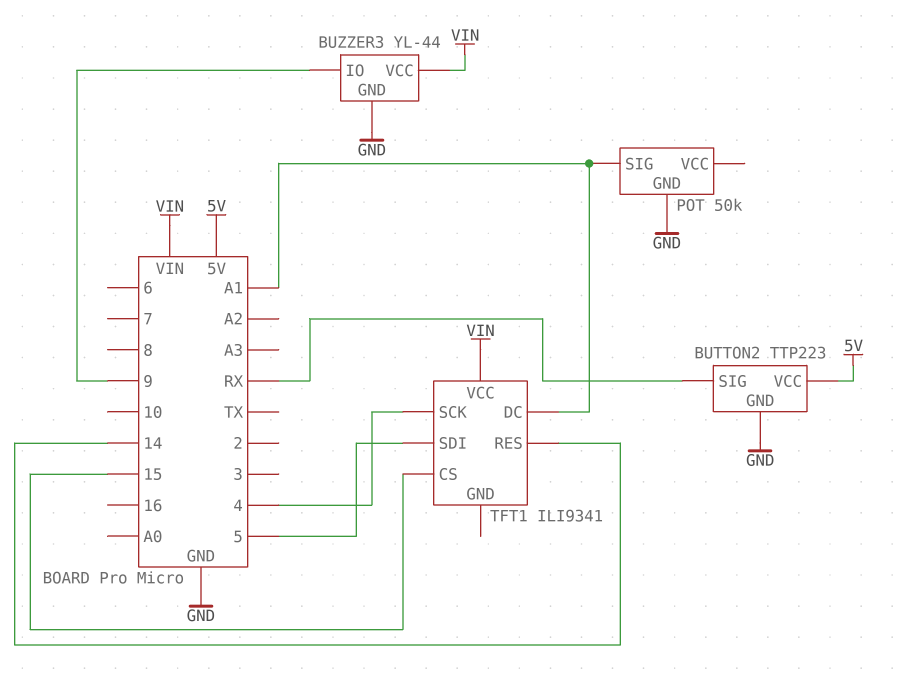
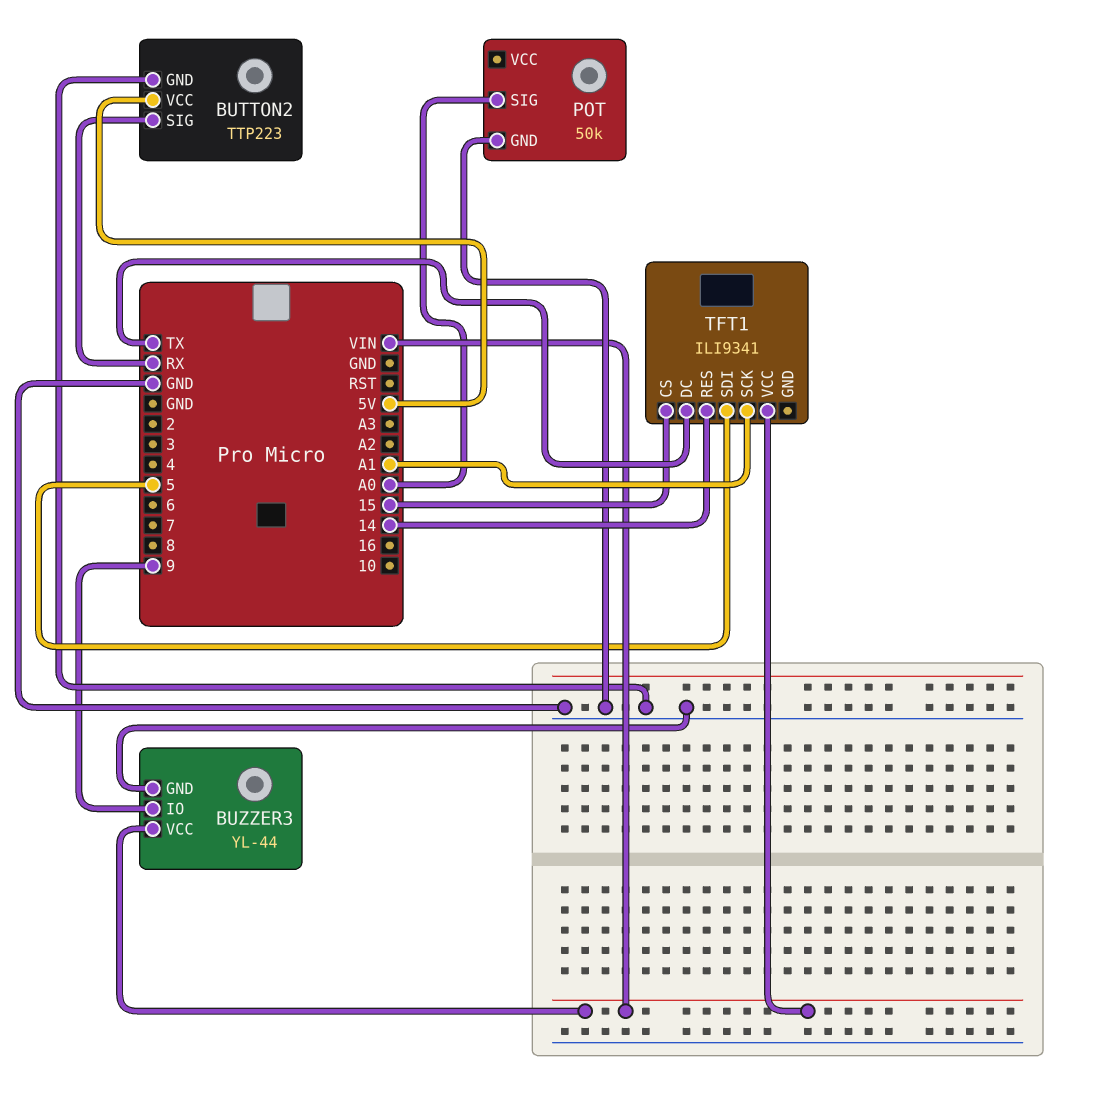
POT pin SIG: A1 -> A0
TFT1 pin DC: A1 -> TX
TFT1 pin SCK: 4 -> A1

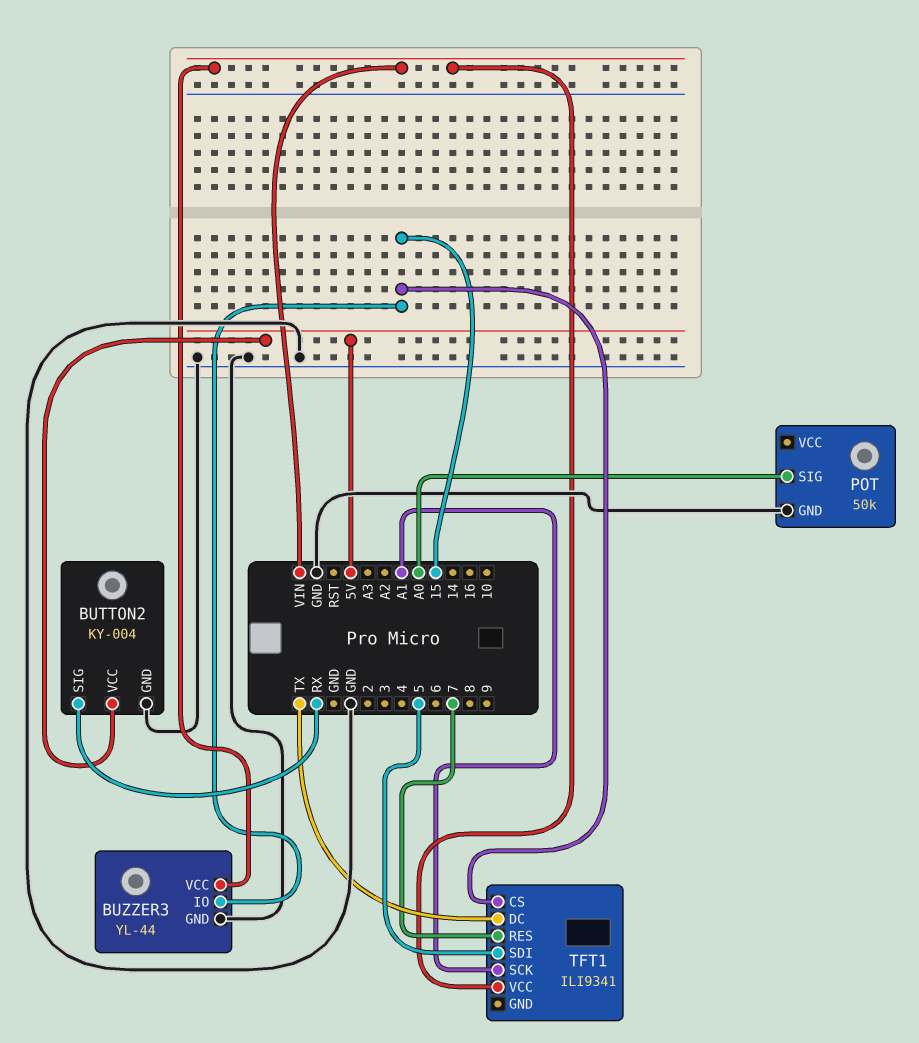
BUTTON2: TTP223 -> KY-004
BUZZER3 pin IO: 9 -> 15
TFT1 pin RES: 14 -> 7

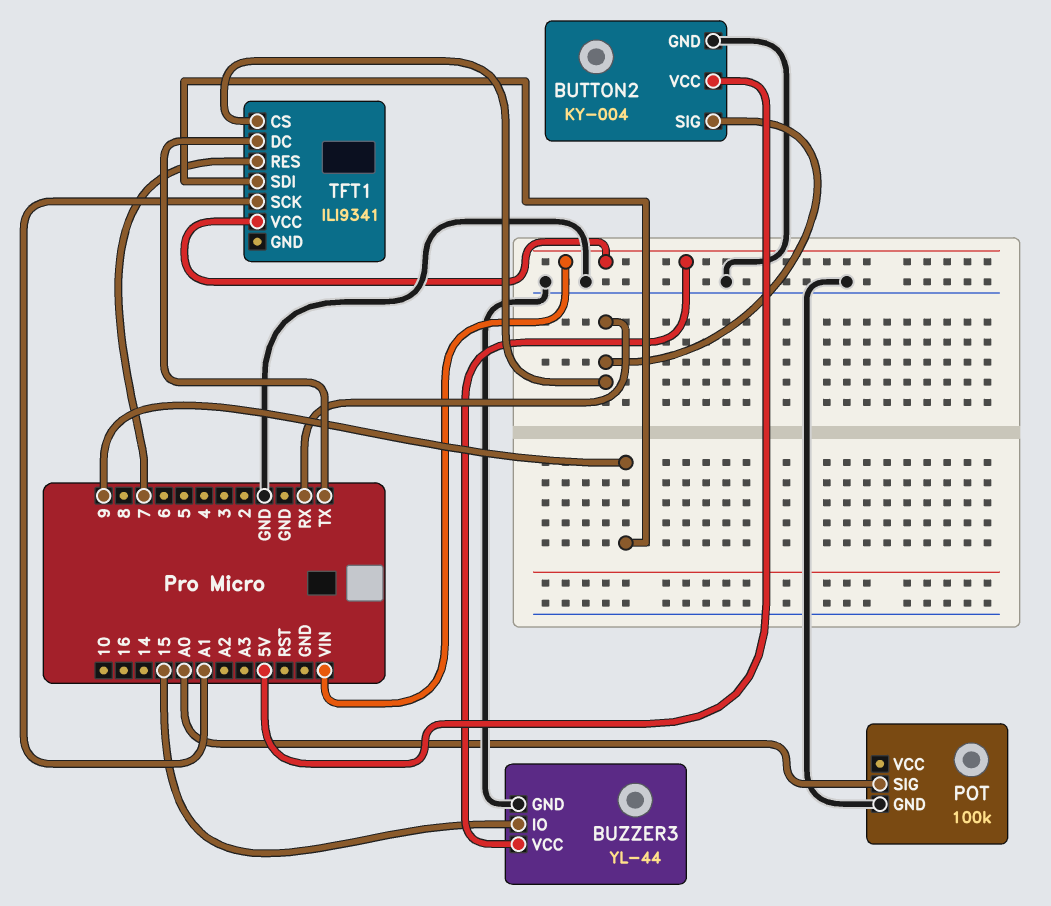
POT: 50k -> 100k
TFT1 pin CS: 15 -> RX
TFT1 pin SDI: 5 -> 9

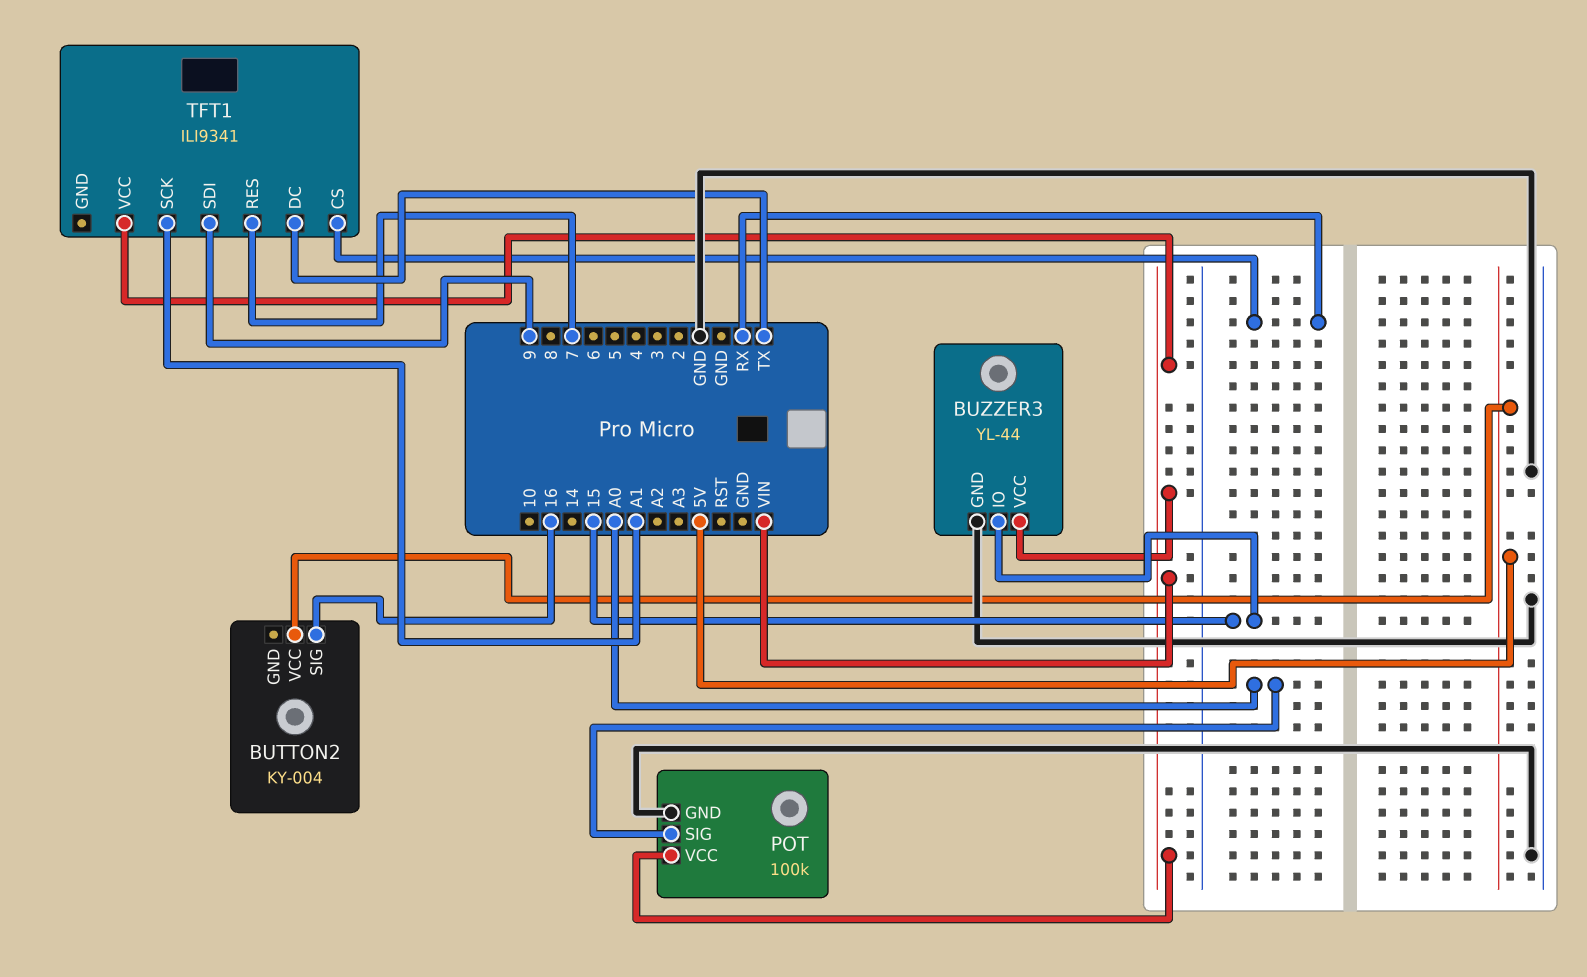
BUTTON2 pin GND: GND -> none
BUTTON2 pin SIG: RX -> 16
POT pin VCC: none -> VIN

